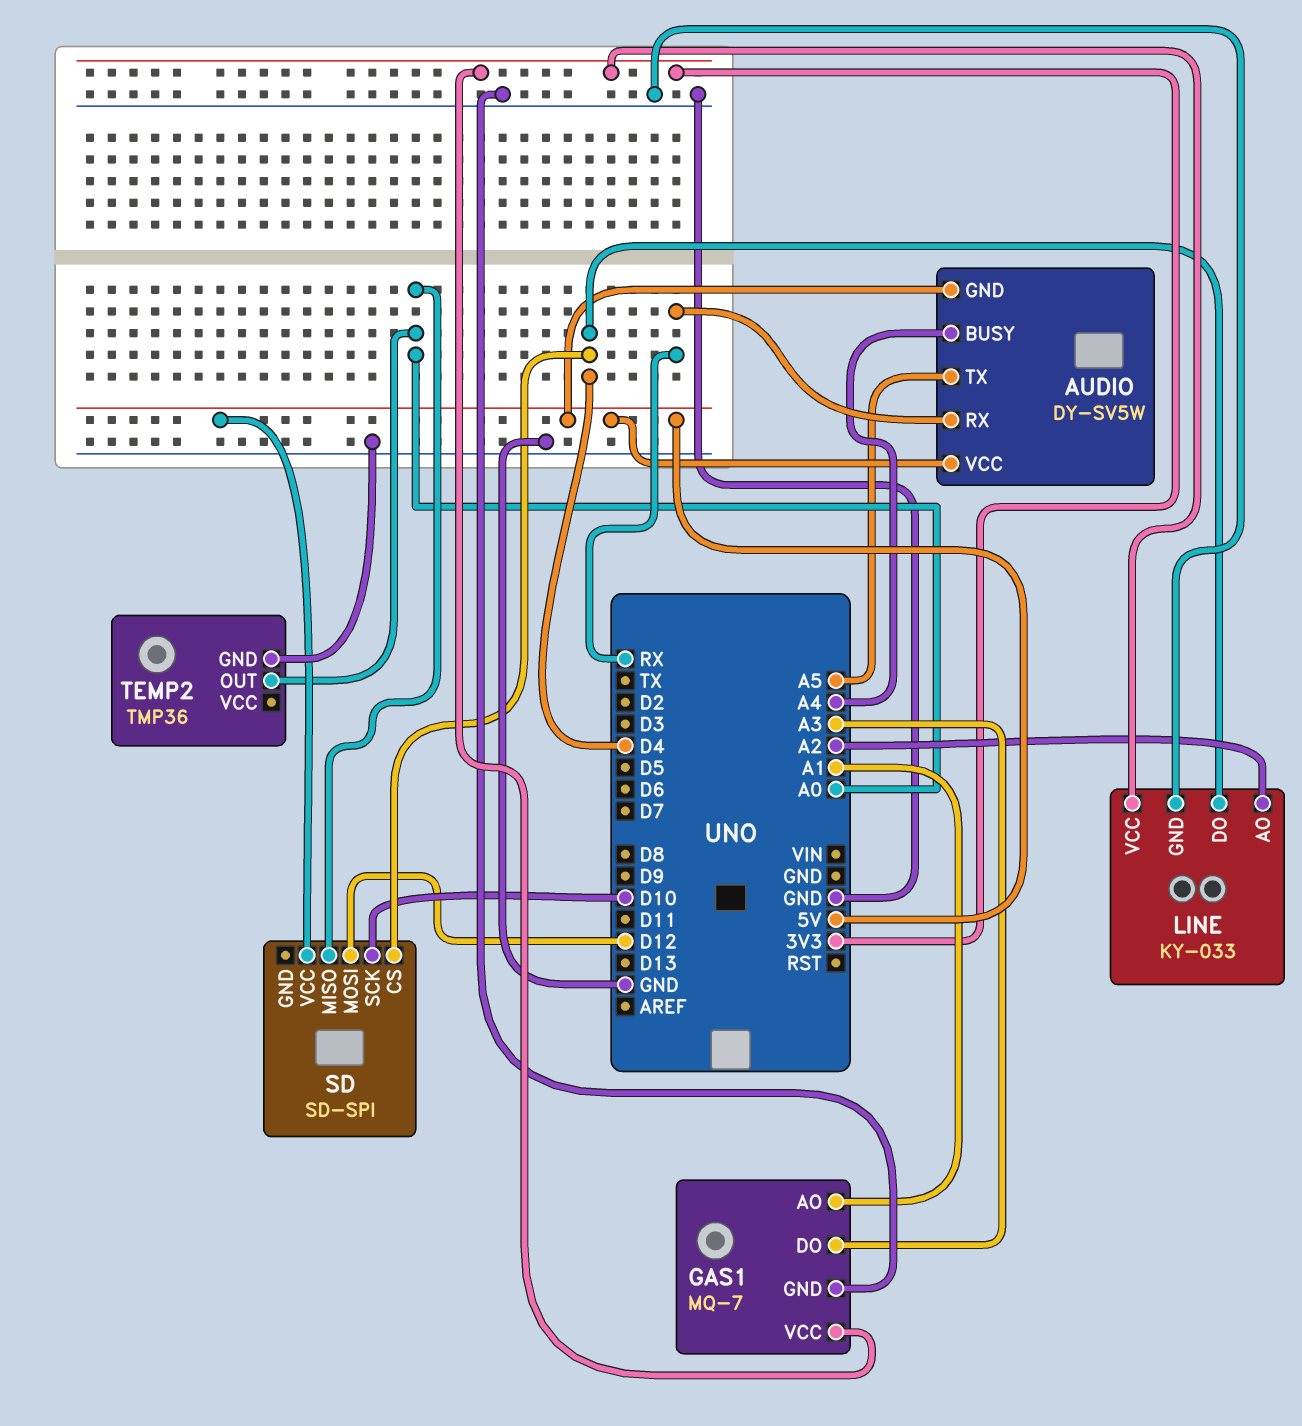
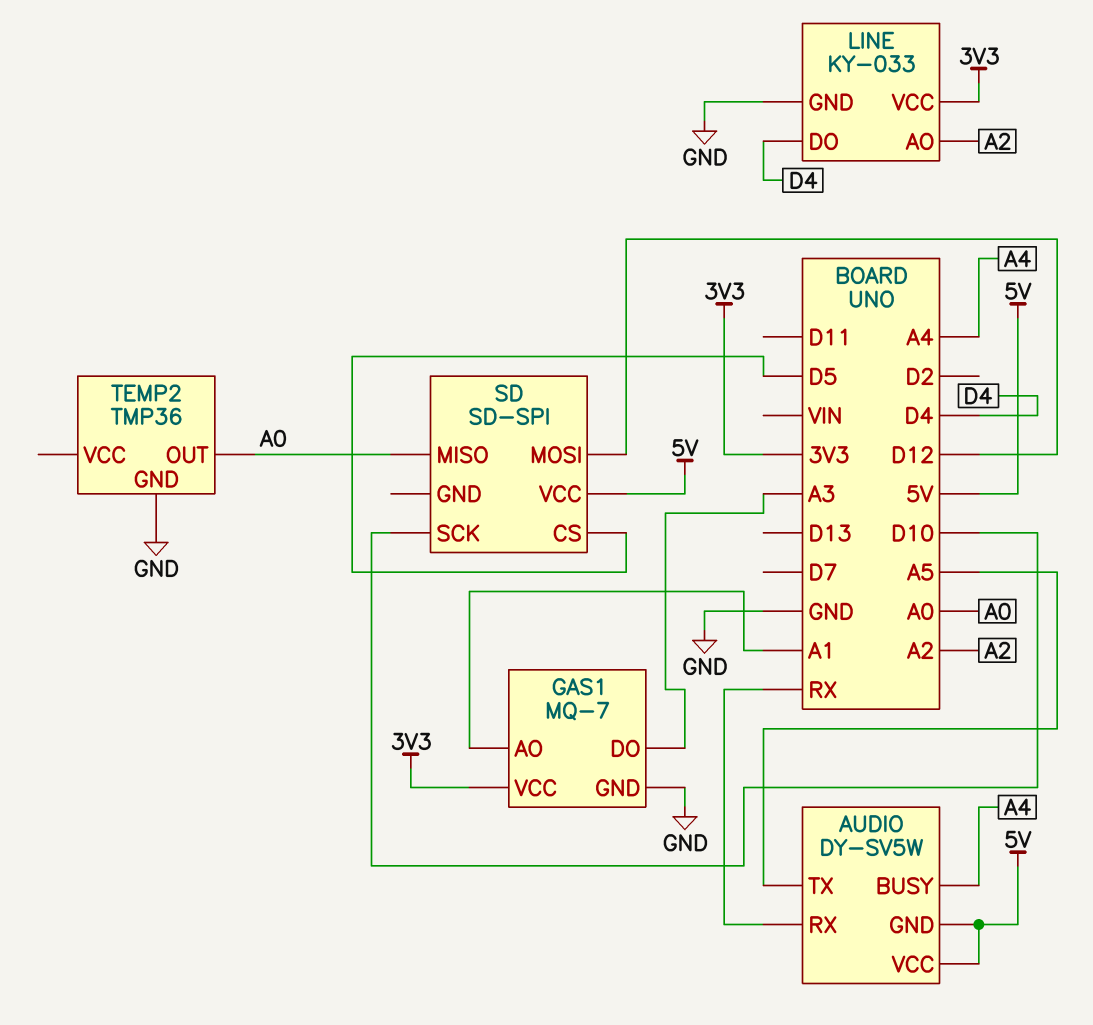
SD pin CS: D4 -> D5

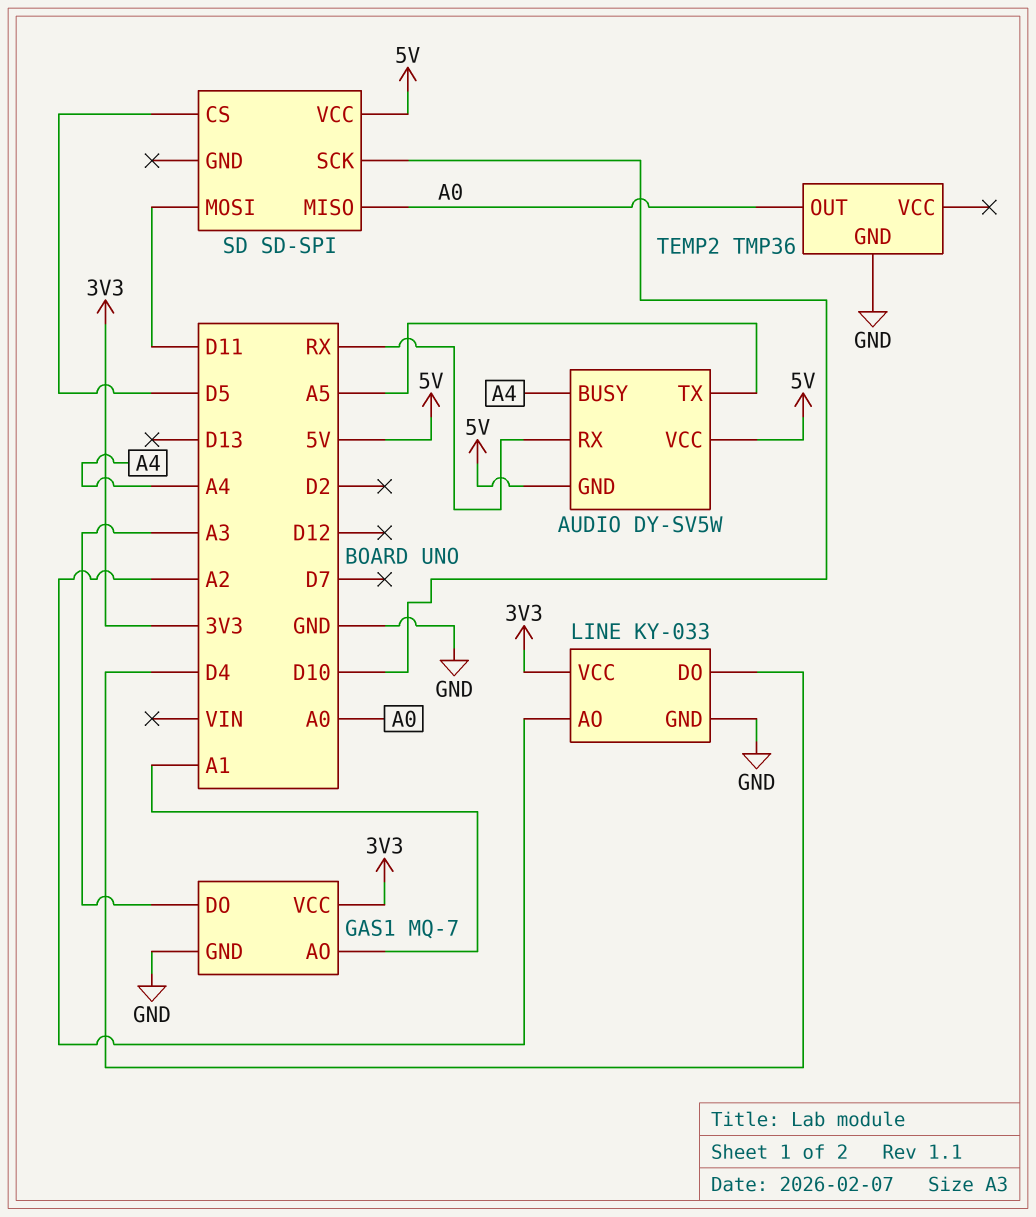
SD pin MOSI: D12 -> D11

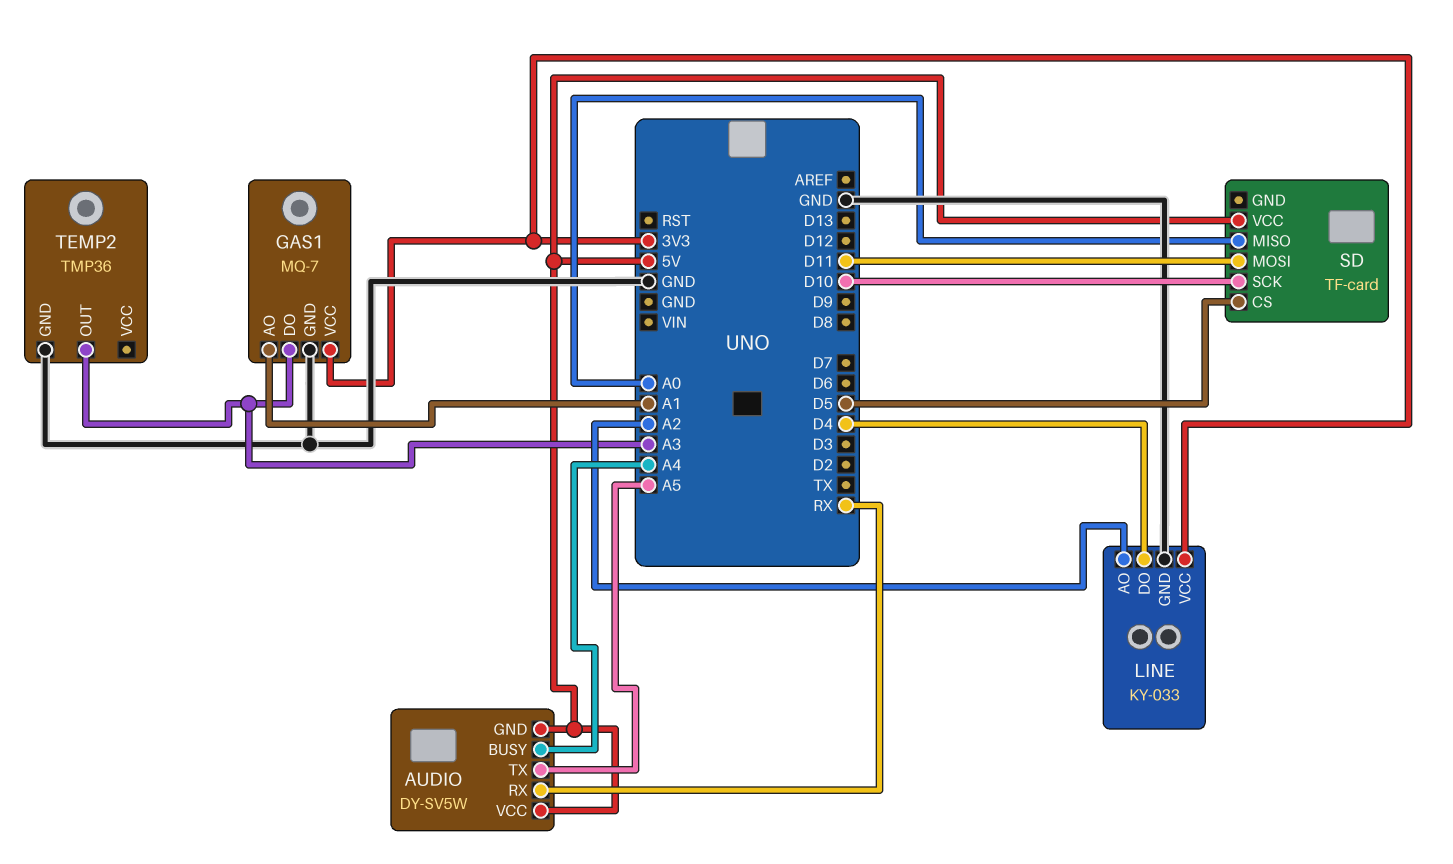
SD: SD-SPI -> TF-card
TEMP2 pin OUT: A0 -> A3

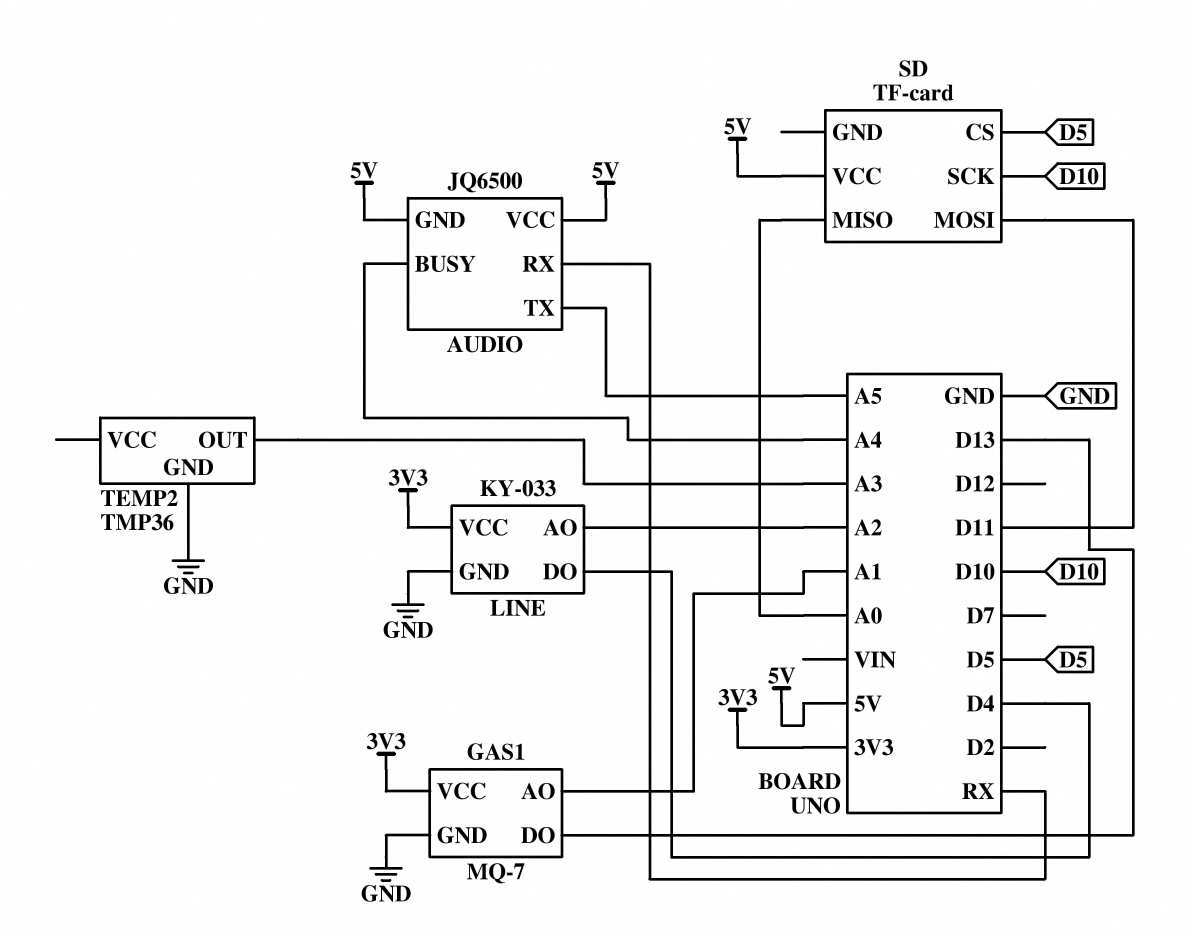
AUDIO: DY-SV5W -> JQ6500
GAS1 pin DO: A3 -> D13

